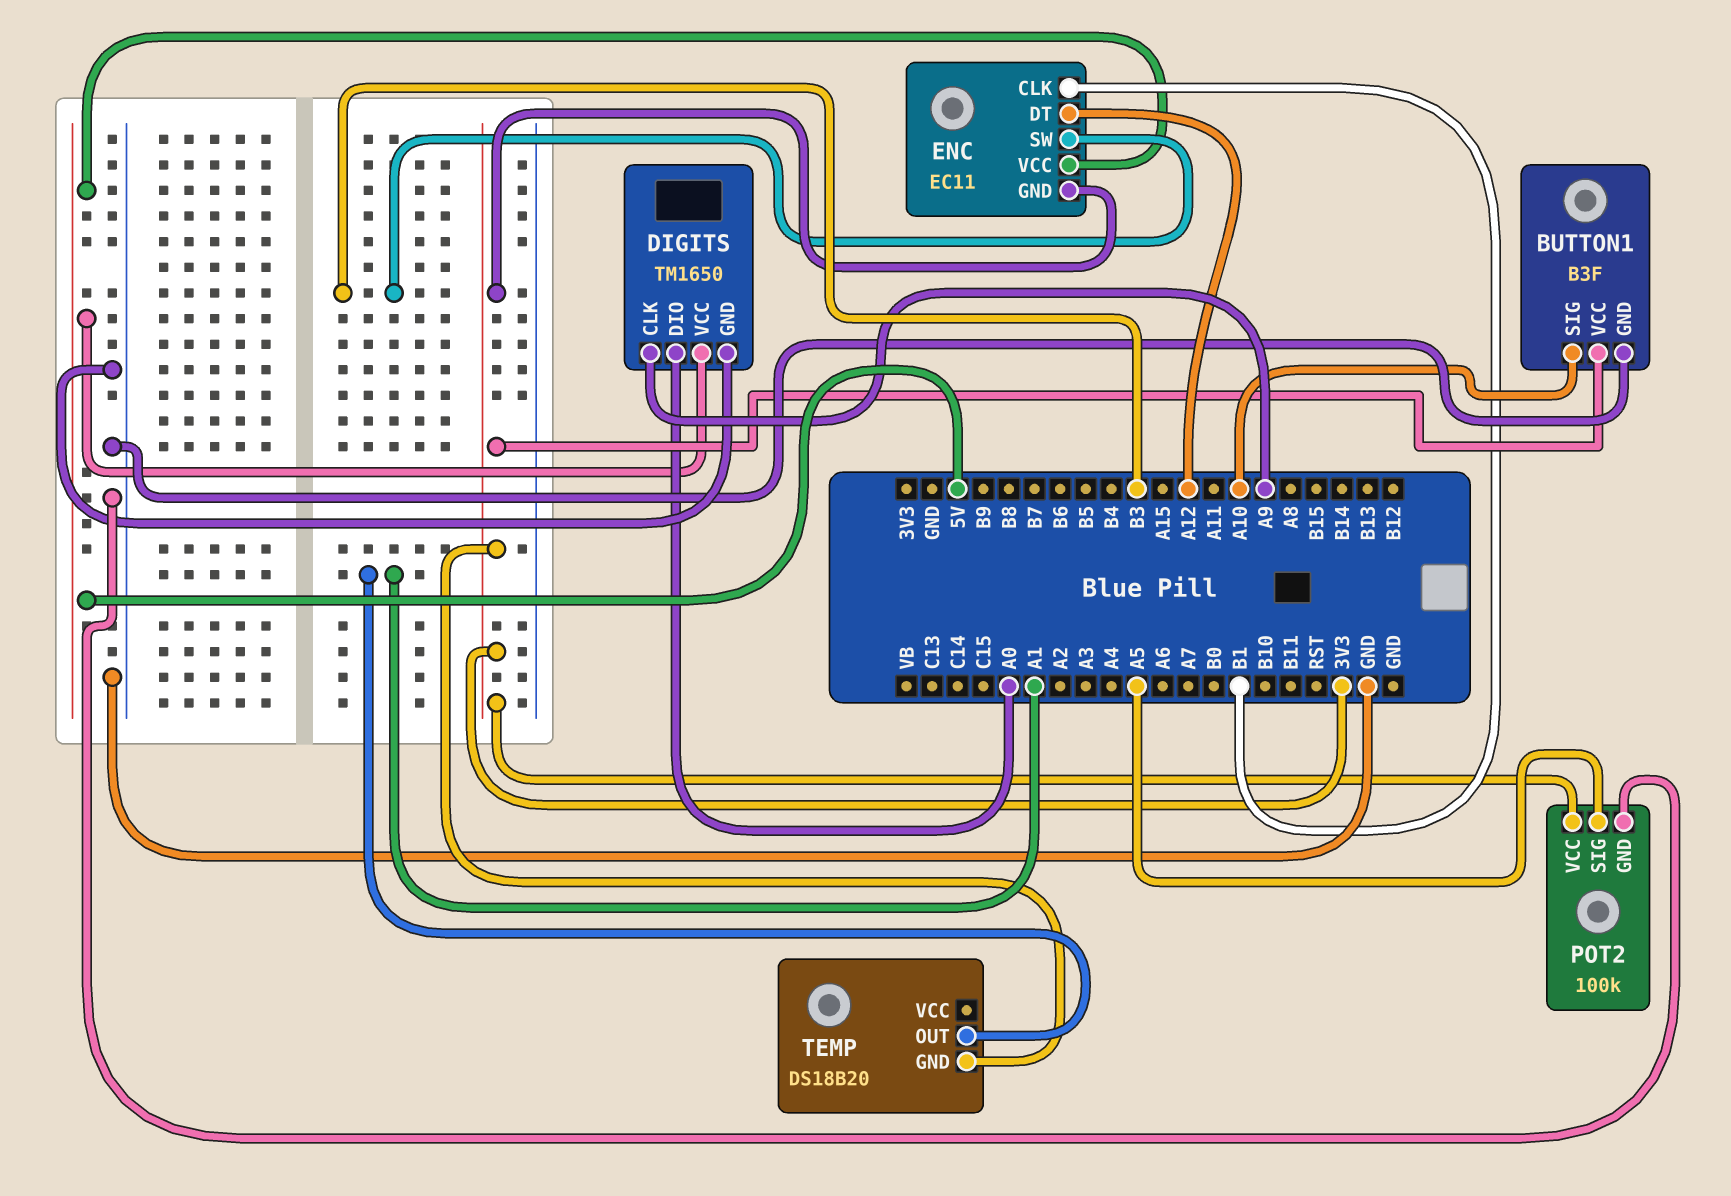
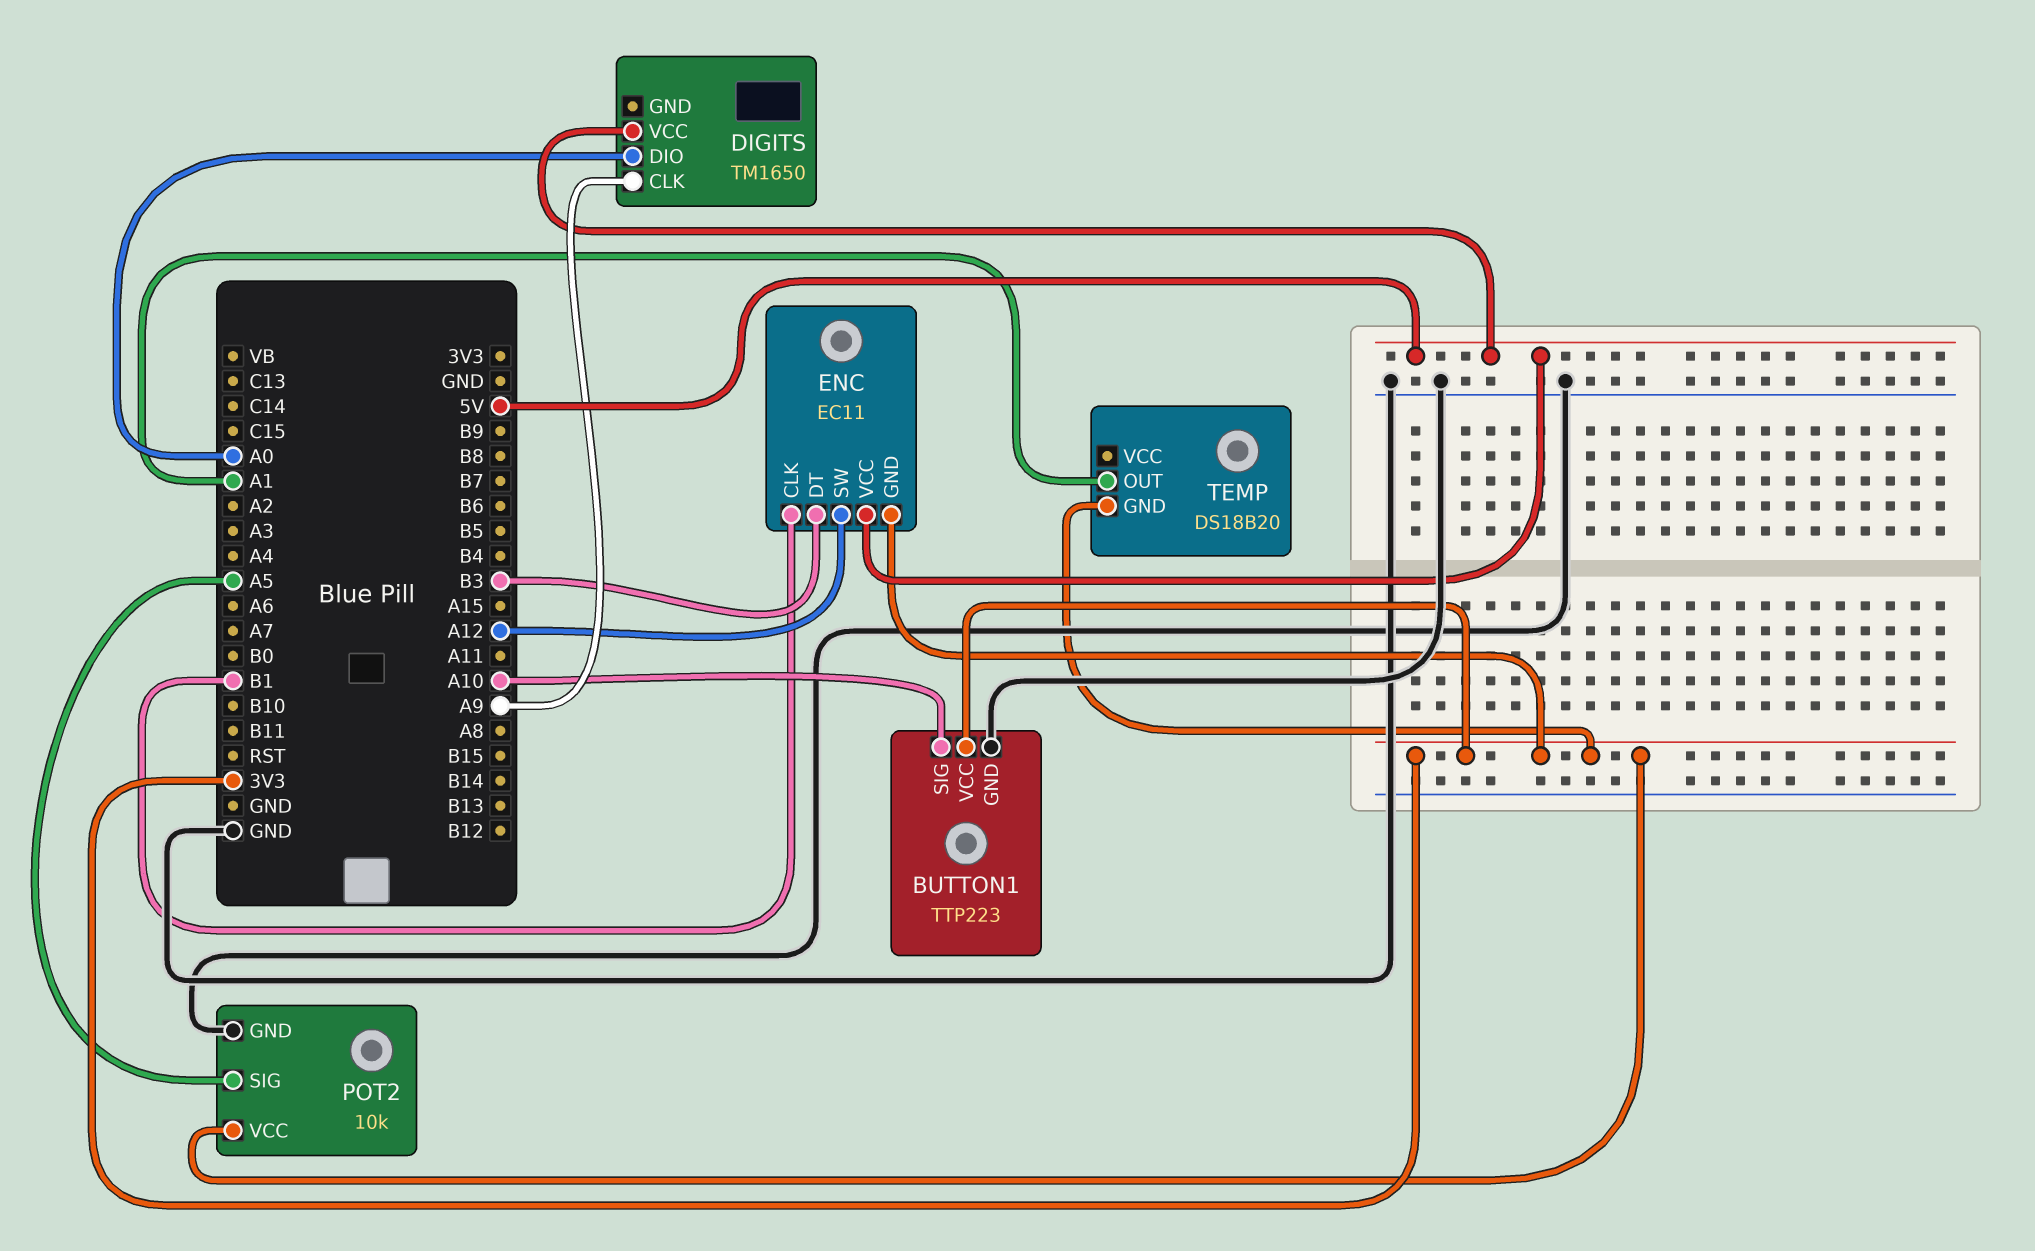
BUTTON1: B3F -> TTP223
DIGITS pin GND: GND -> none
ENC pin DT: A12 -> B3
ENC pin SW: B3 -> A12
POT2: 100k -> 10k

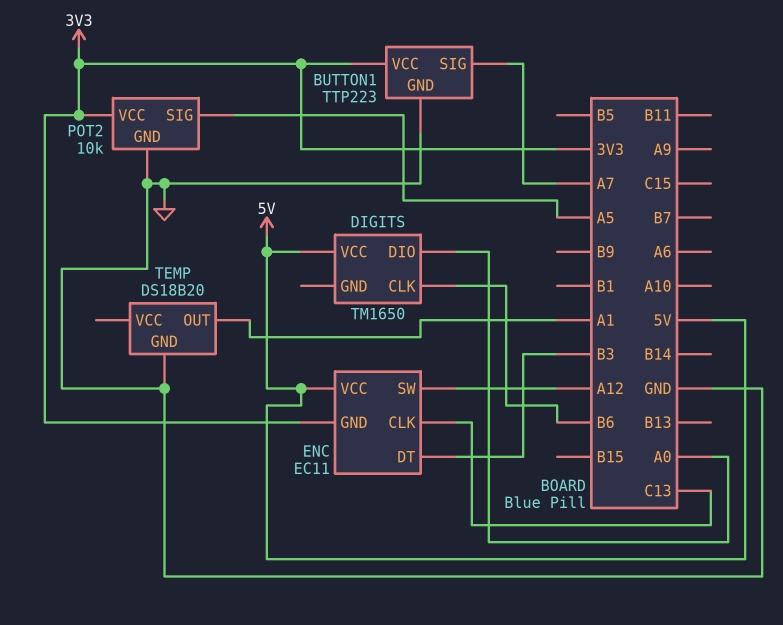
BUTTON1 pin SIG: A10 -> A7
DIGITS pin CLK: A9 -> B6
ENC pin CLK: B1 -> C13
TEMP pin GND: 3V3 -> GND

